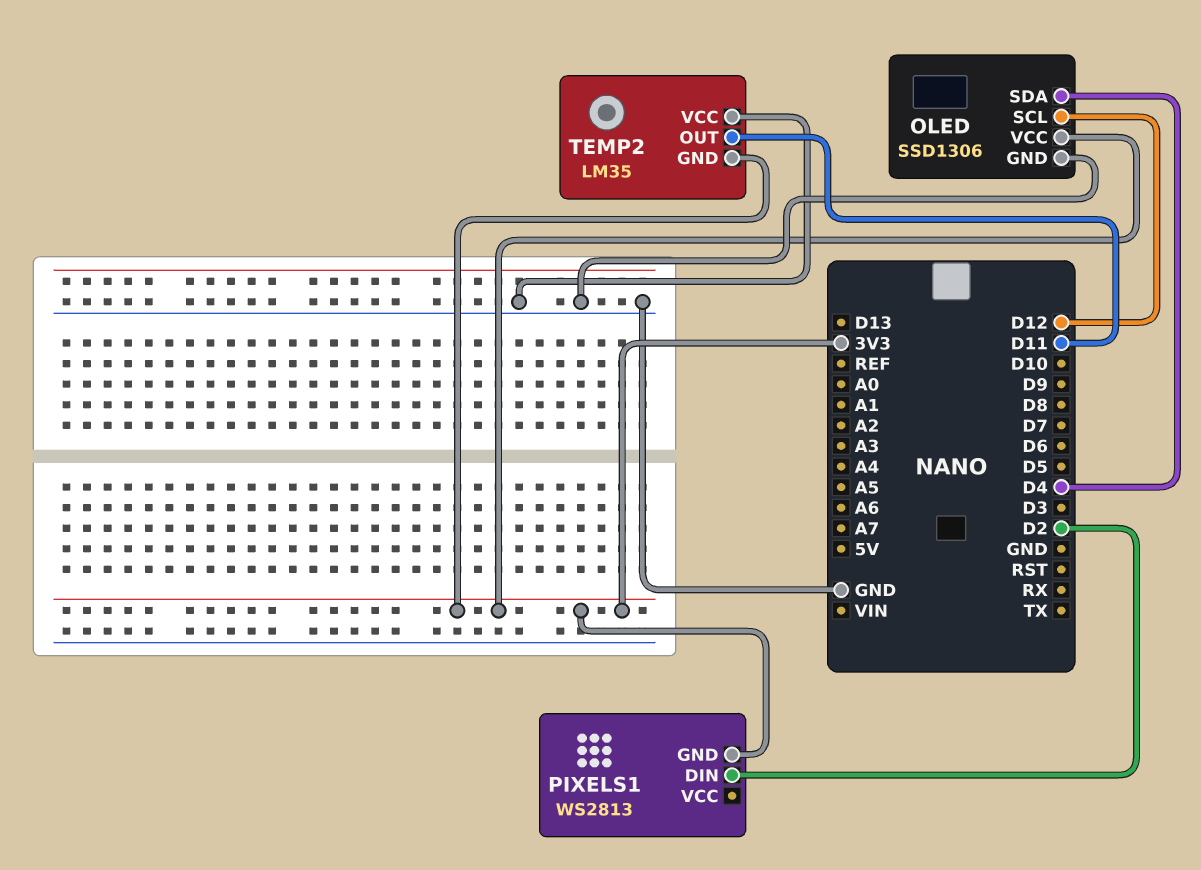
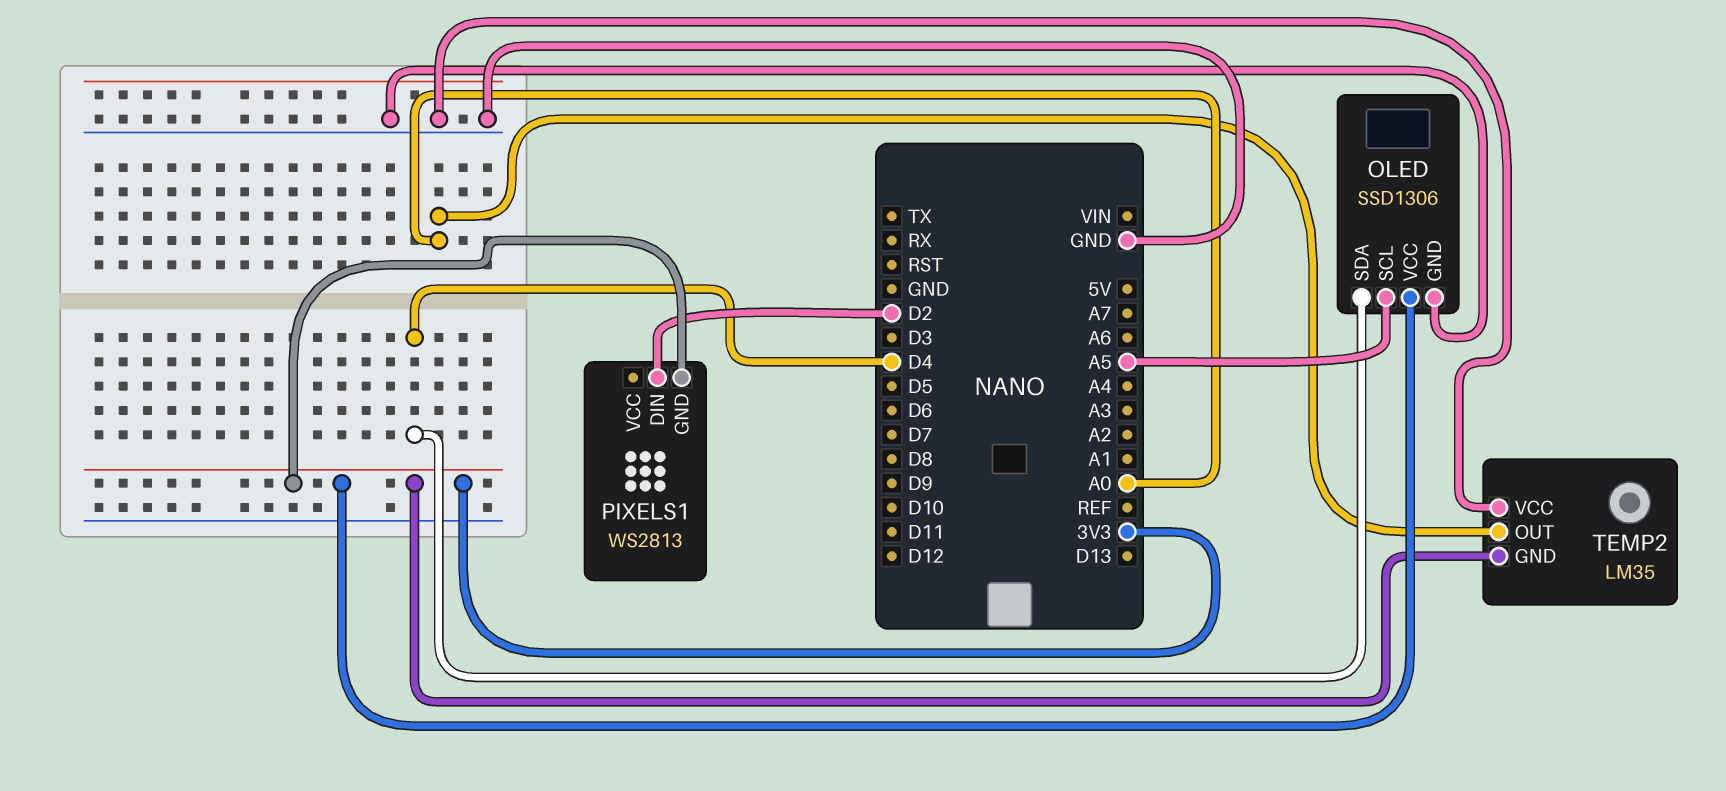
OLED pin SCL: D12 -> A5
TEMP2 pin OUT: D11 -> A0

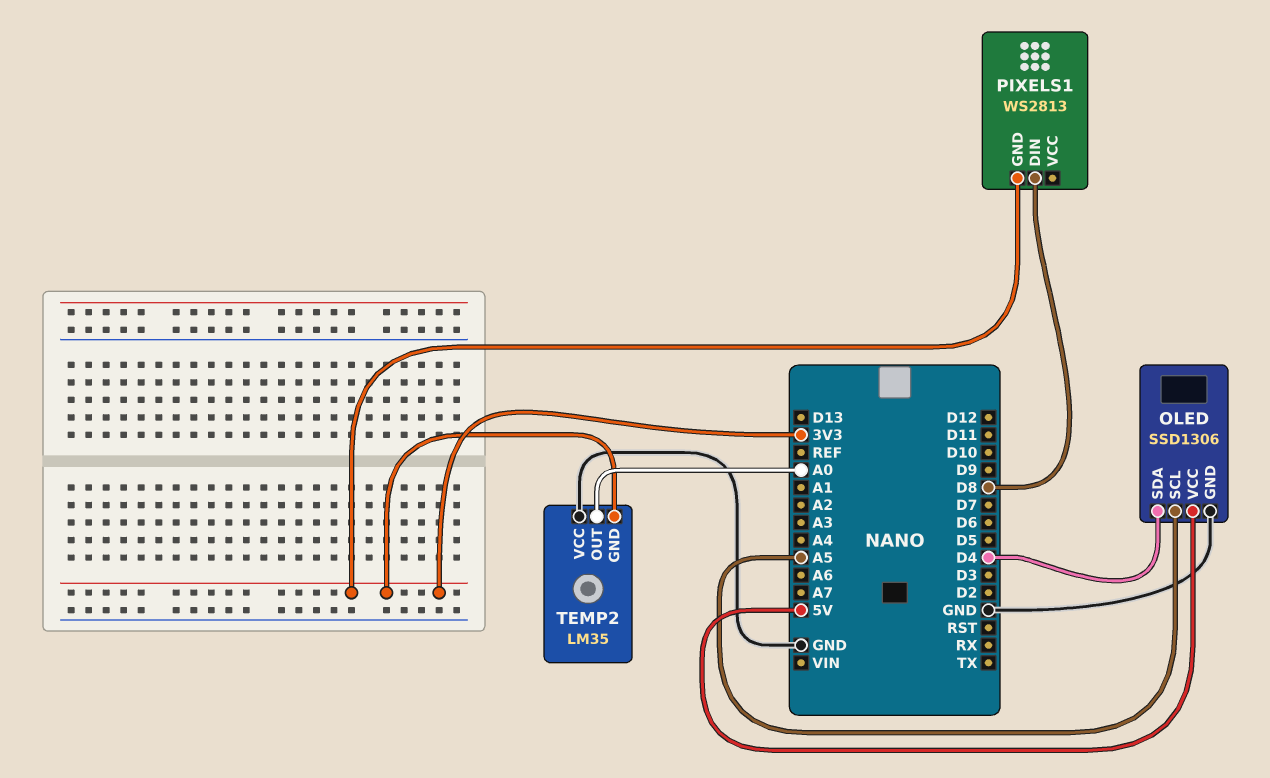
OLED pin VCC: 3V3 -> 5V
PIXELS1 pin DIN: D2 -> D8

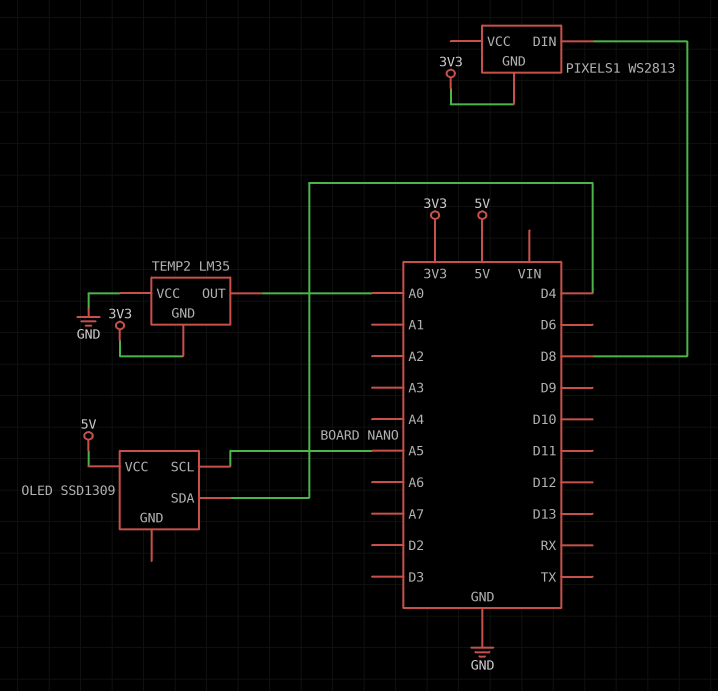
OLED: SSD1306 -> SSD1309
OLED pin GND: GND -> none

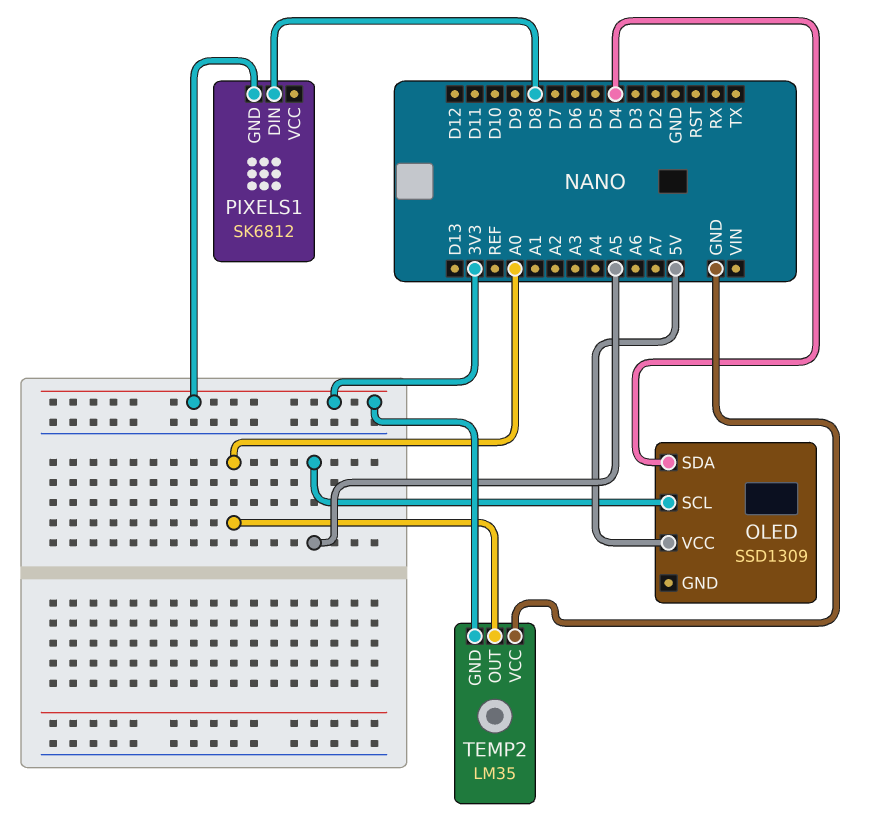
PIXELS1: WS2813 -> SK6812

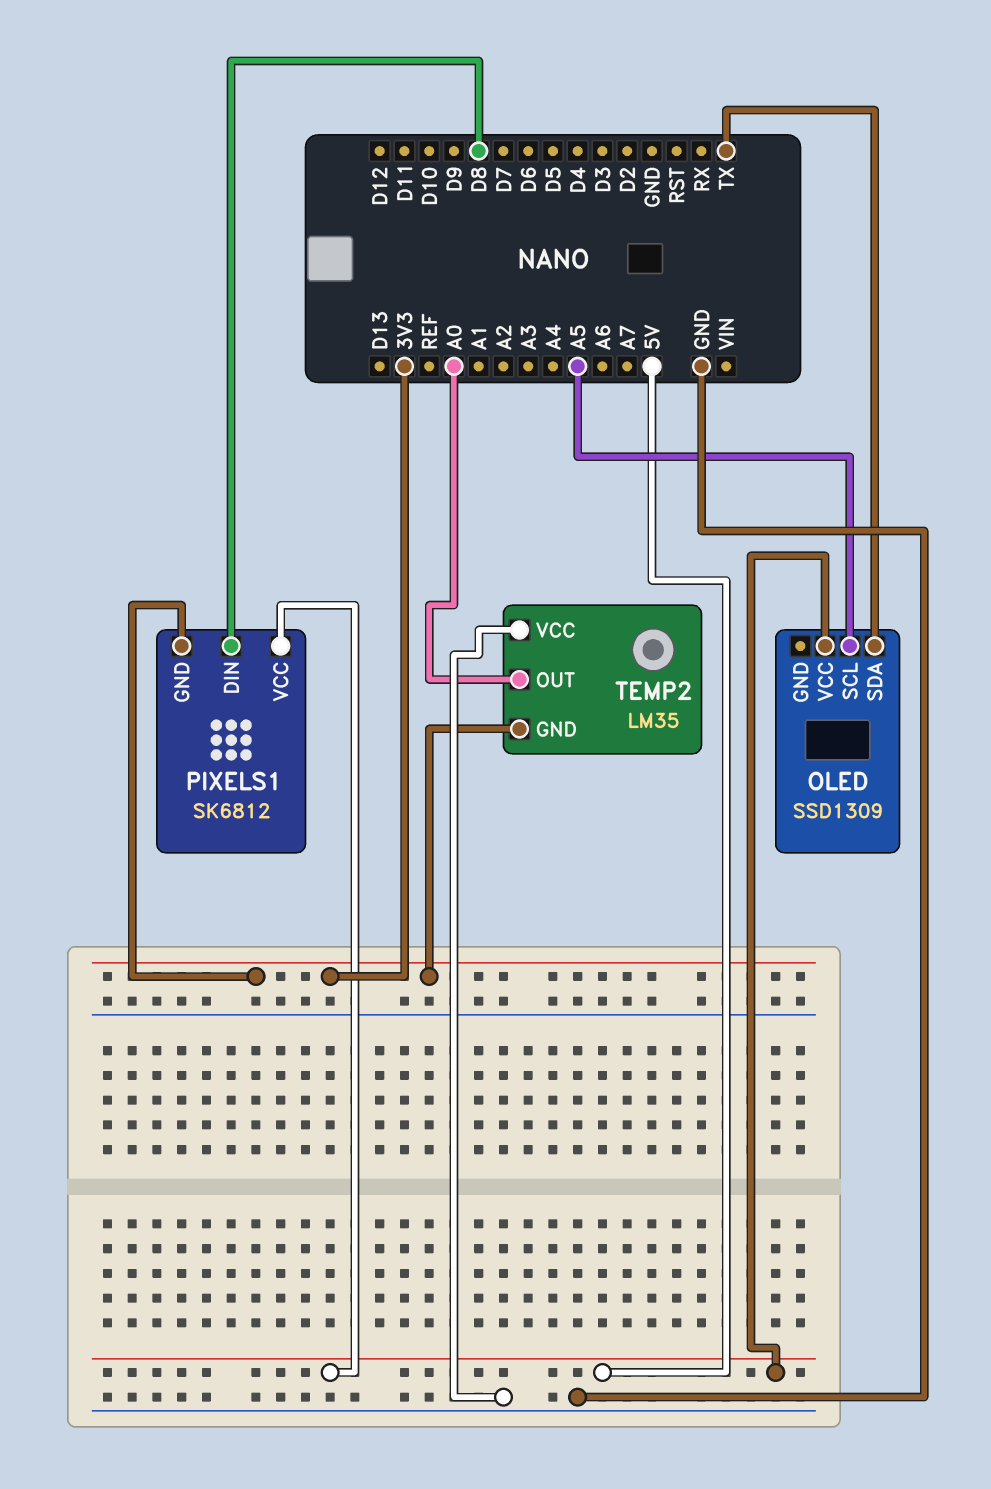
OLED pin SDA: D4 -> TX
PIXELS1 pin VCC: none -> 5V

